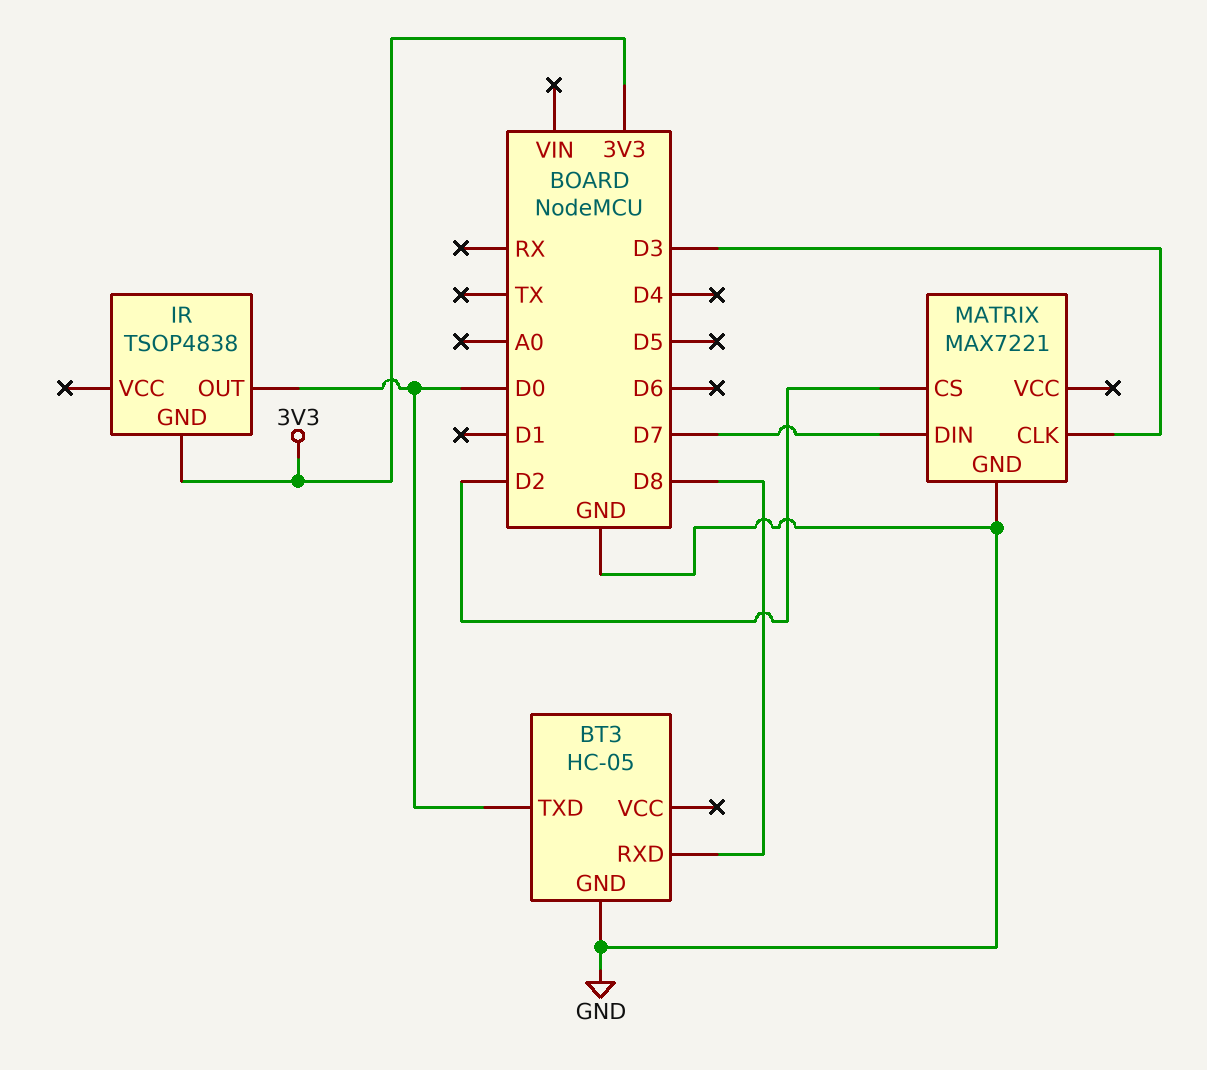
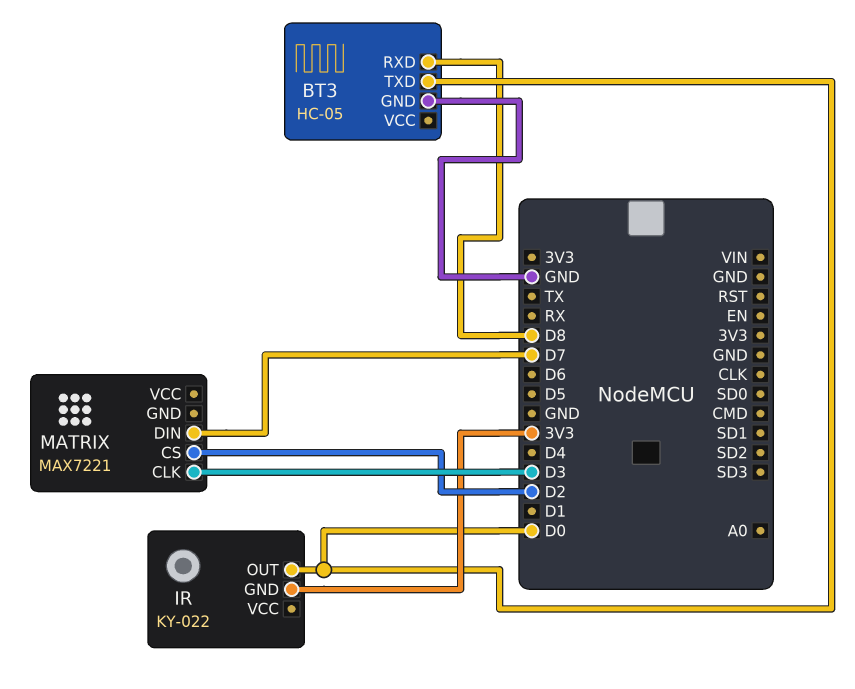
IR: TSOP4838 -> KY-022
MATRIX pin GND: GND -> none

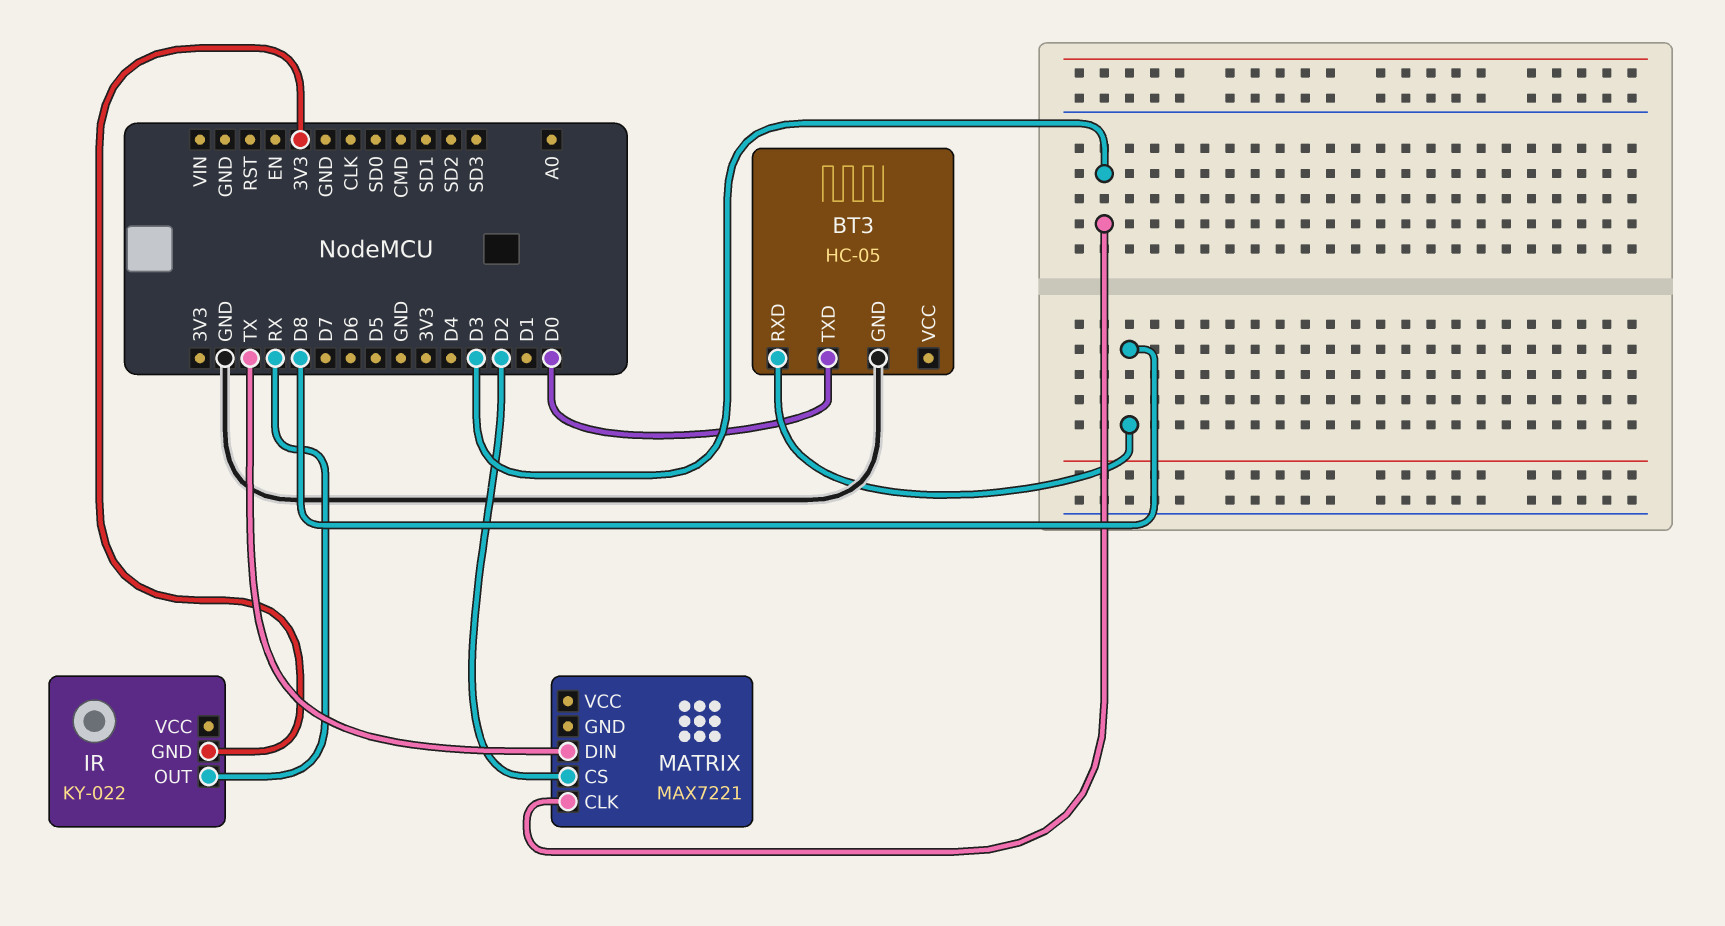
IR pin OUT: D0 -> RX
MATRIX pin DIN: D7 -> TX

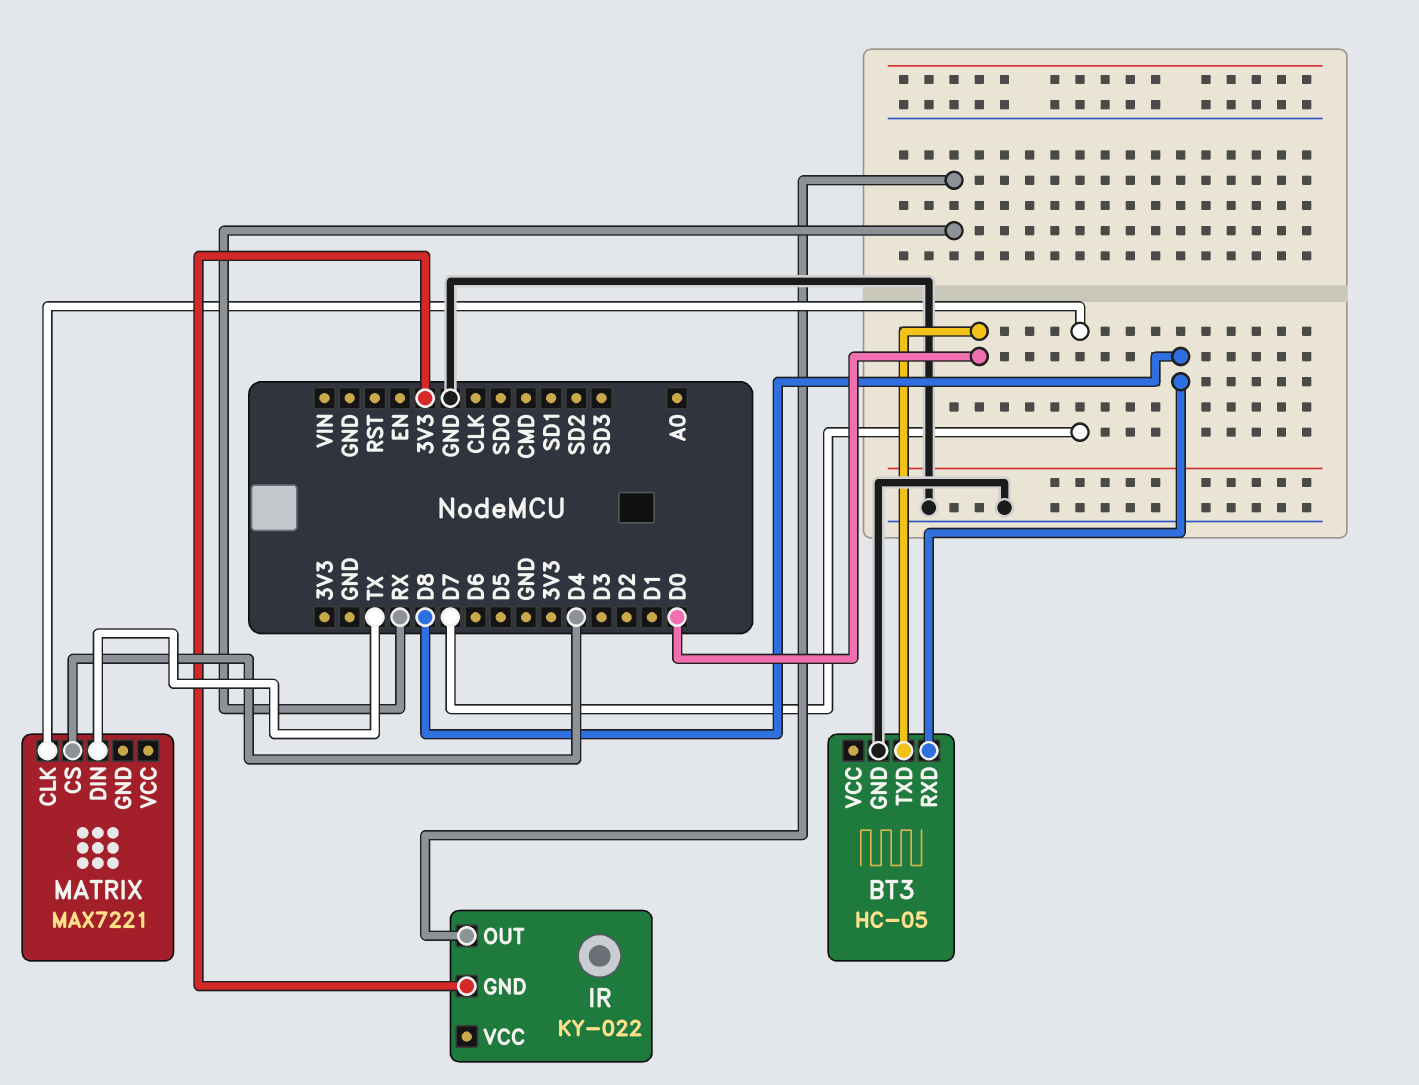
MATRIX pin CLK: D3 -> D7
MATRIX pin CS: D2 -> D4

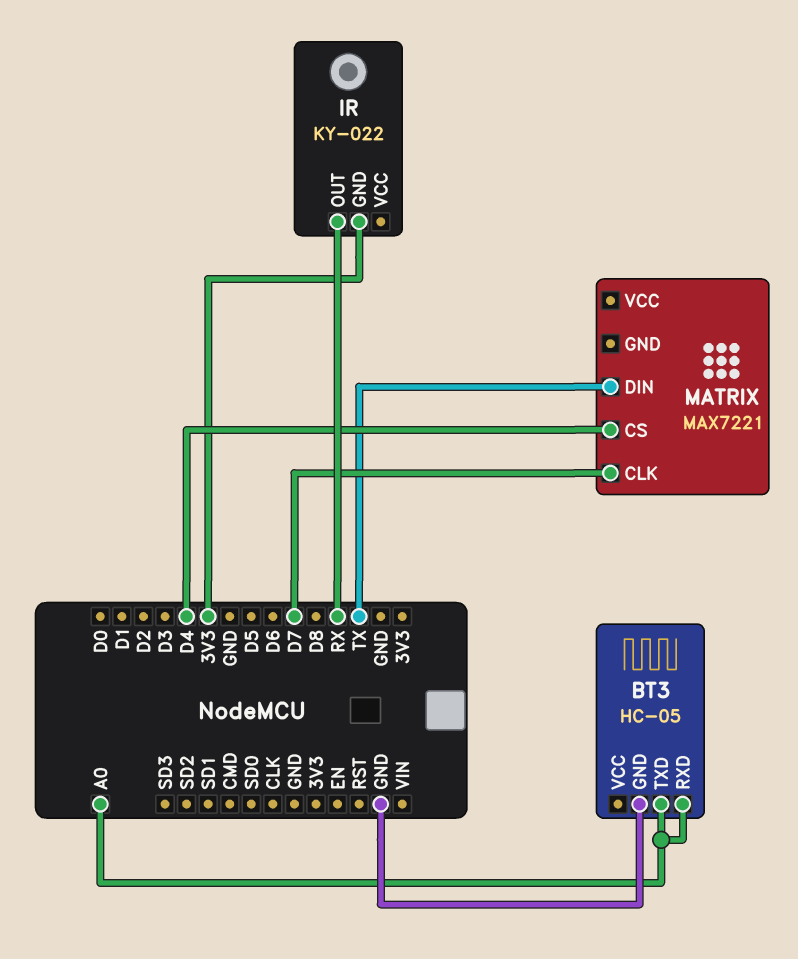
BT3 pin RXD: D8 -> A0
BT3 pin TXD: D0 -> A0

